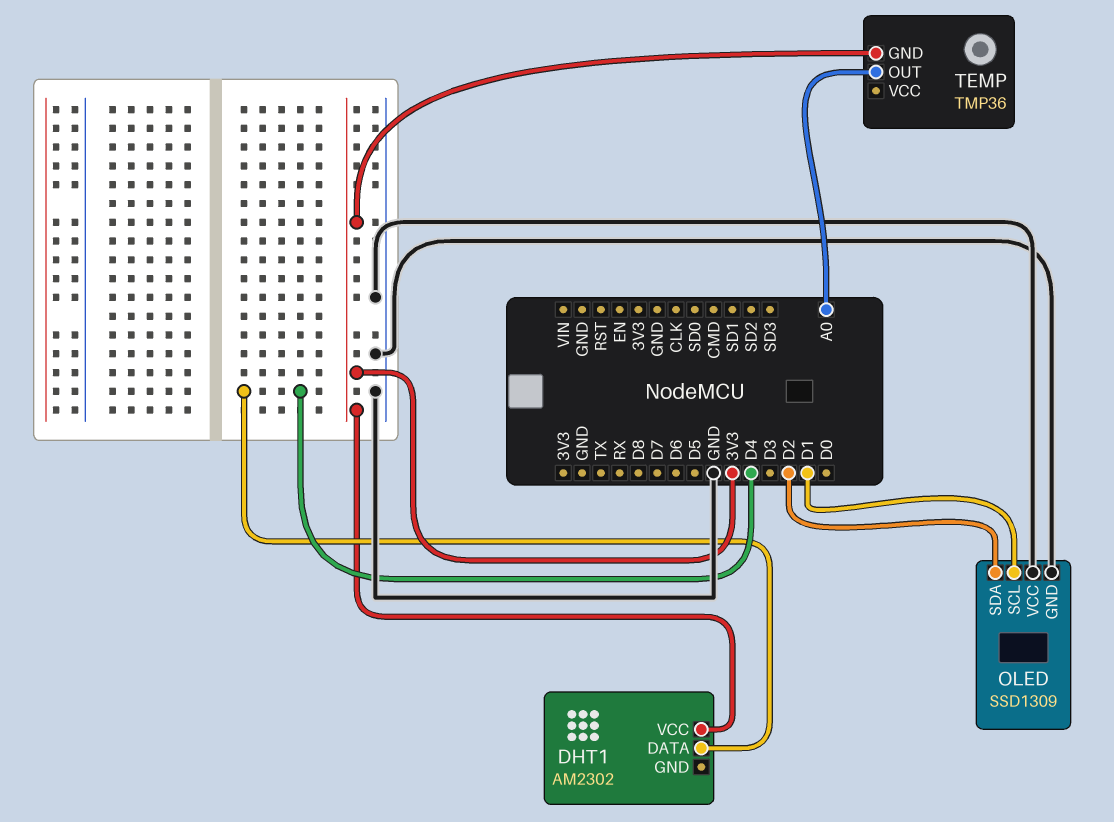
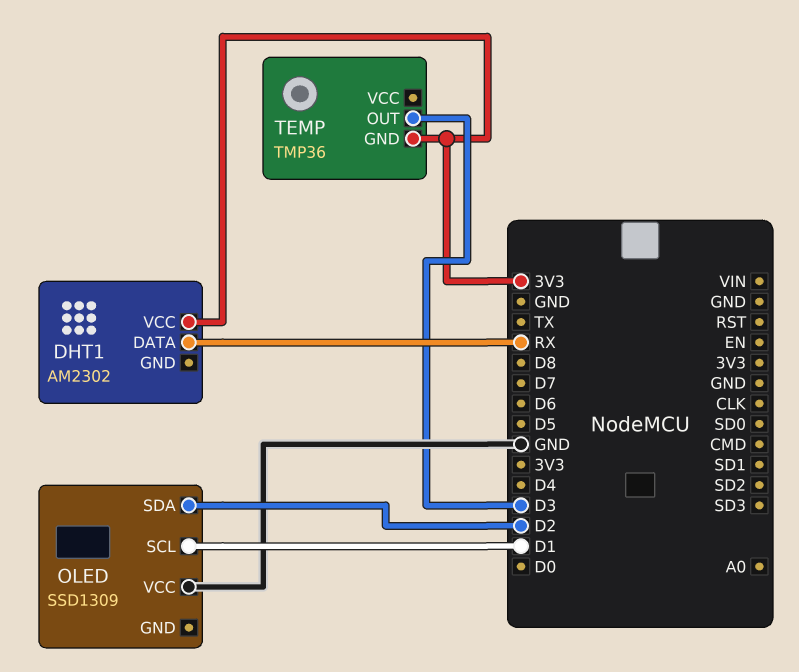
DHT1 pin DATA: D4 -> RX
OLED pin GND: GND -> none
TEMP pin OUT: A0 -> D3

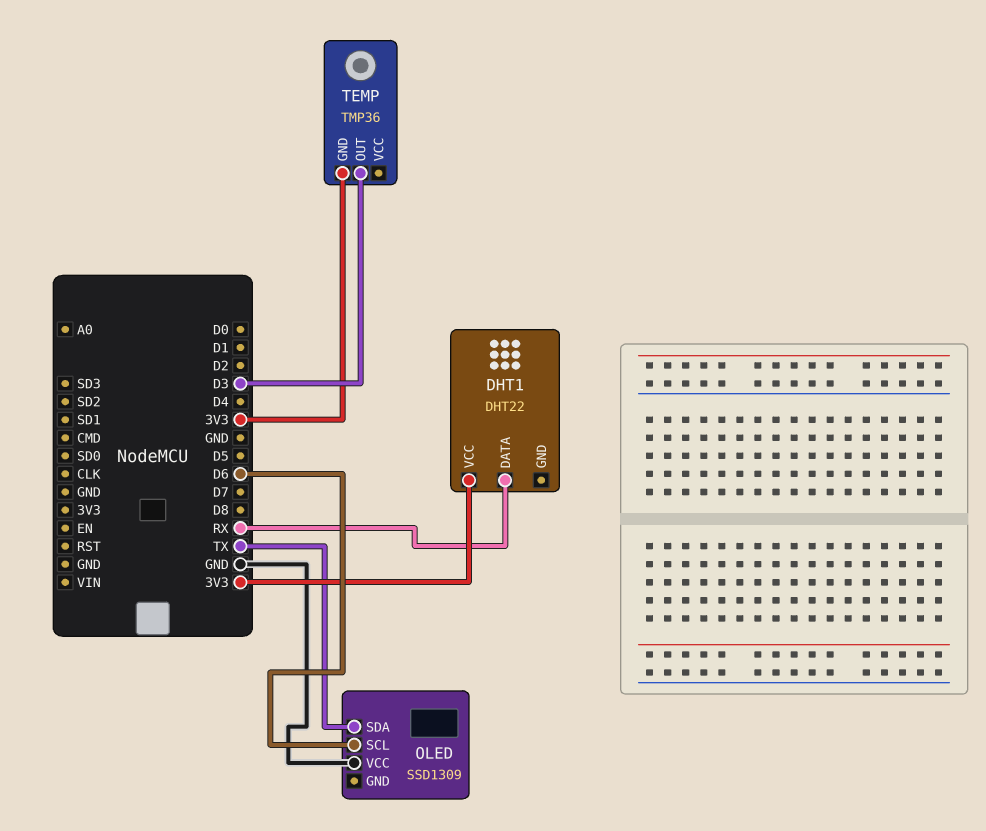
DHT1: AM2302 -> DHT22
OLED pin SCL: D1 -> D6
OLED pin SDA: D2 -> TX

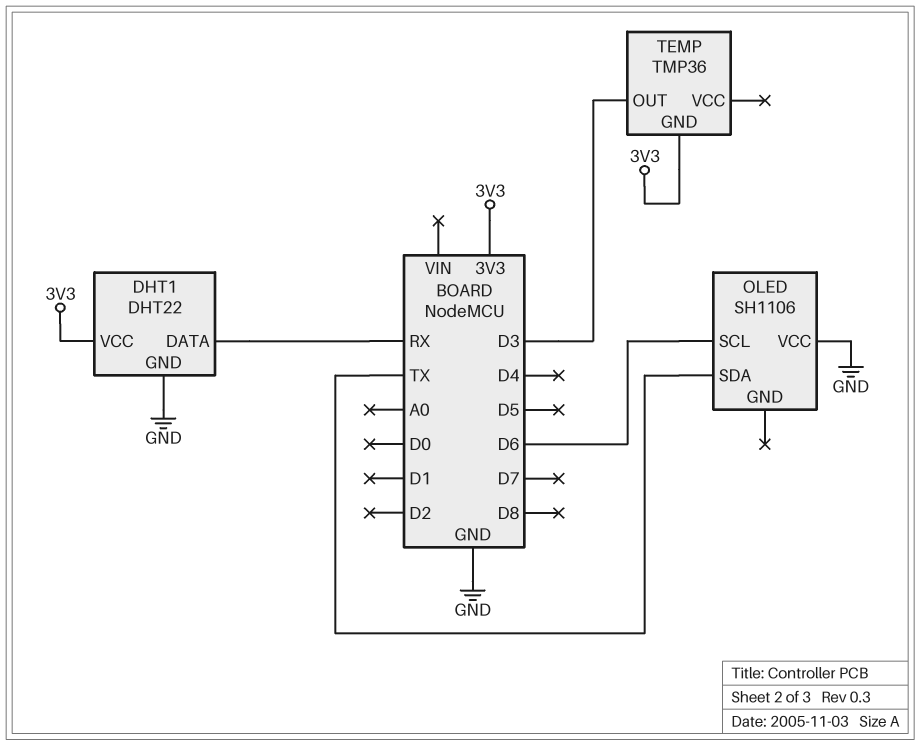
DHT1 pin GND: none -> GND
OLED: SSD1309 -> SH1106

